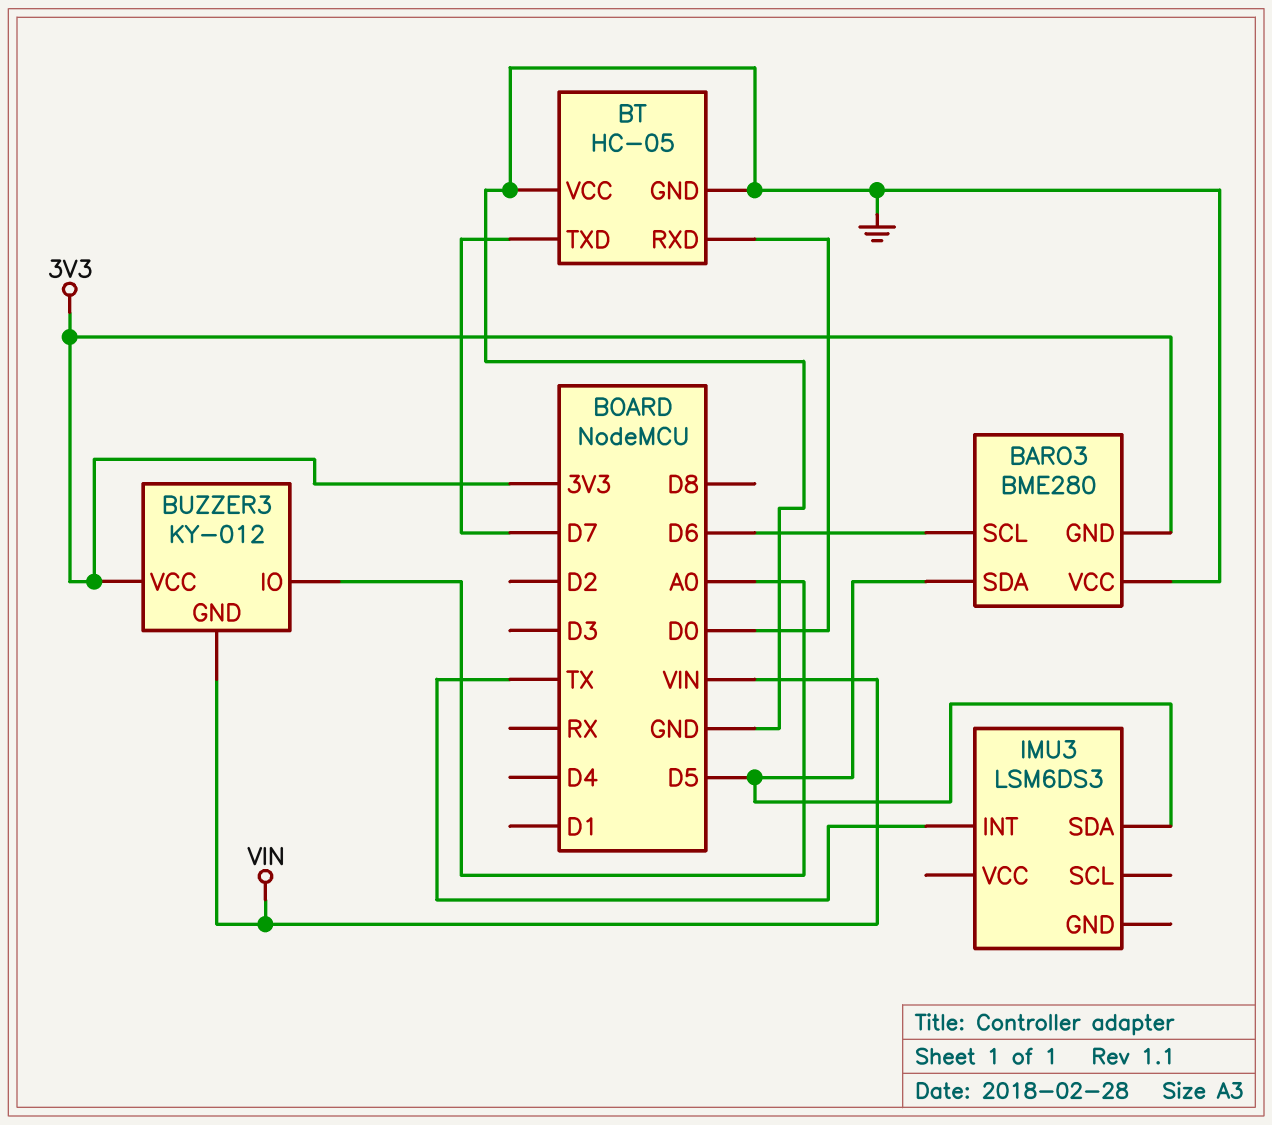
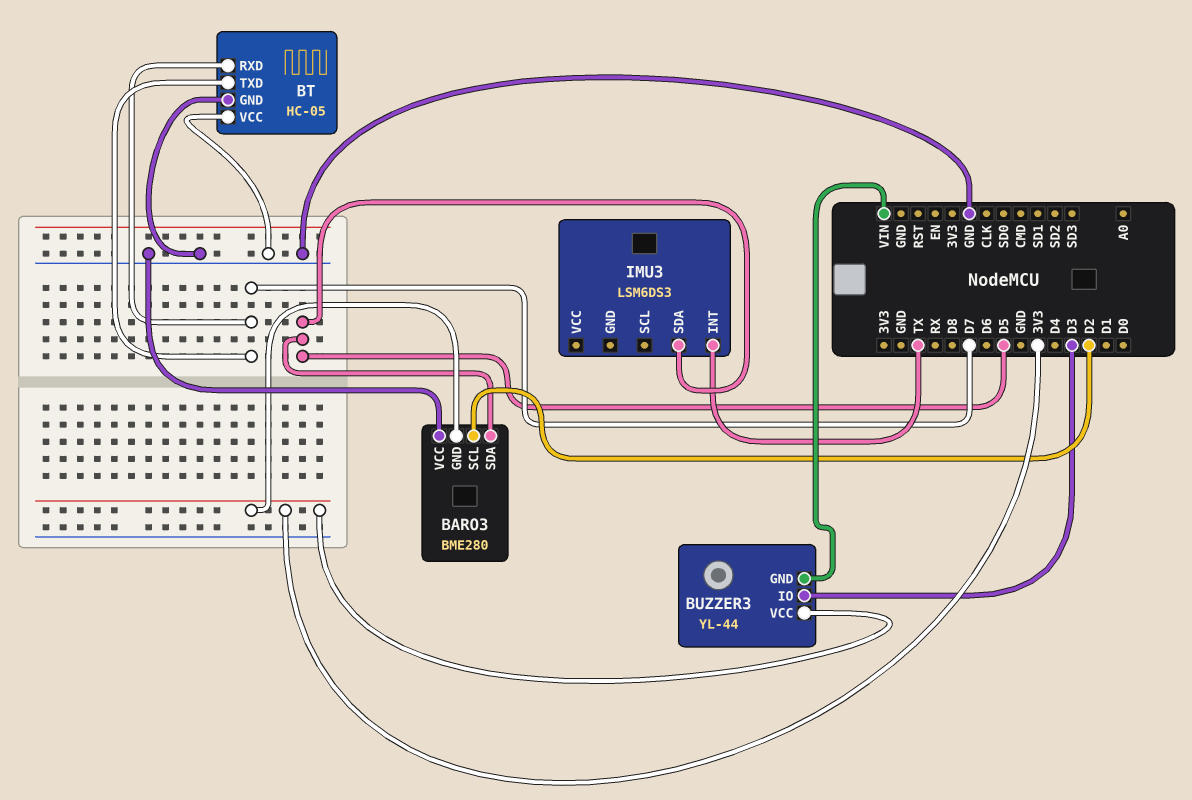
BARO3 pin SCL: D6 -> D2
BT pin RXD: D0 -> D7
BUZZER3: KY-012 -> YL-44
BUZZER3 pin IO: A0 -> D3

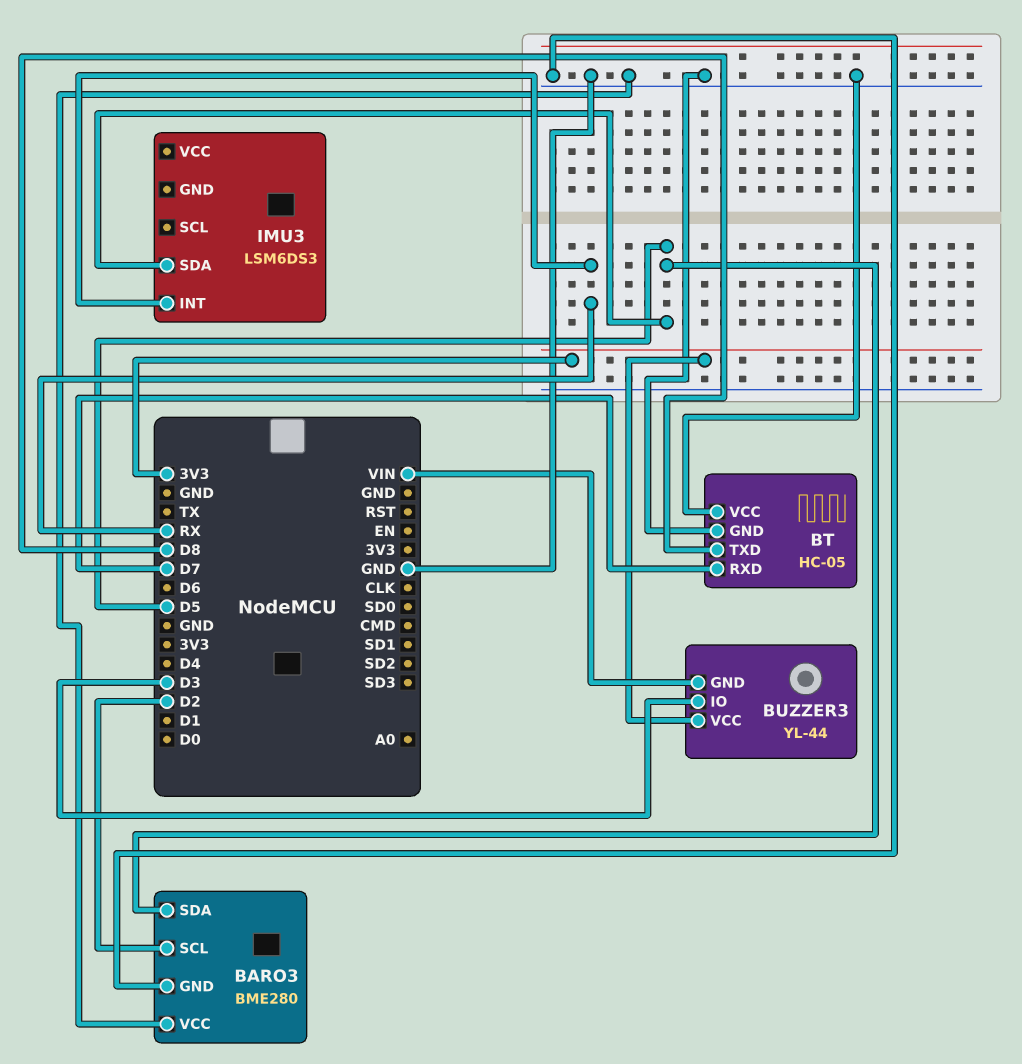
BARO3 pin GND: 3V3 -> GND
BT pin TXD: D7 -> D8
IMU3 pin INT: TX -> RX

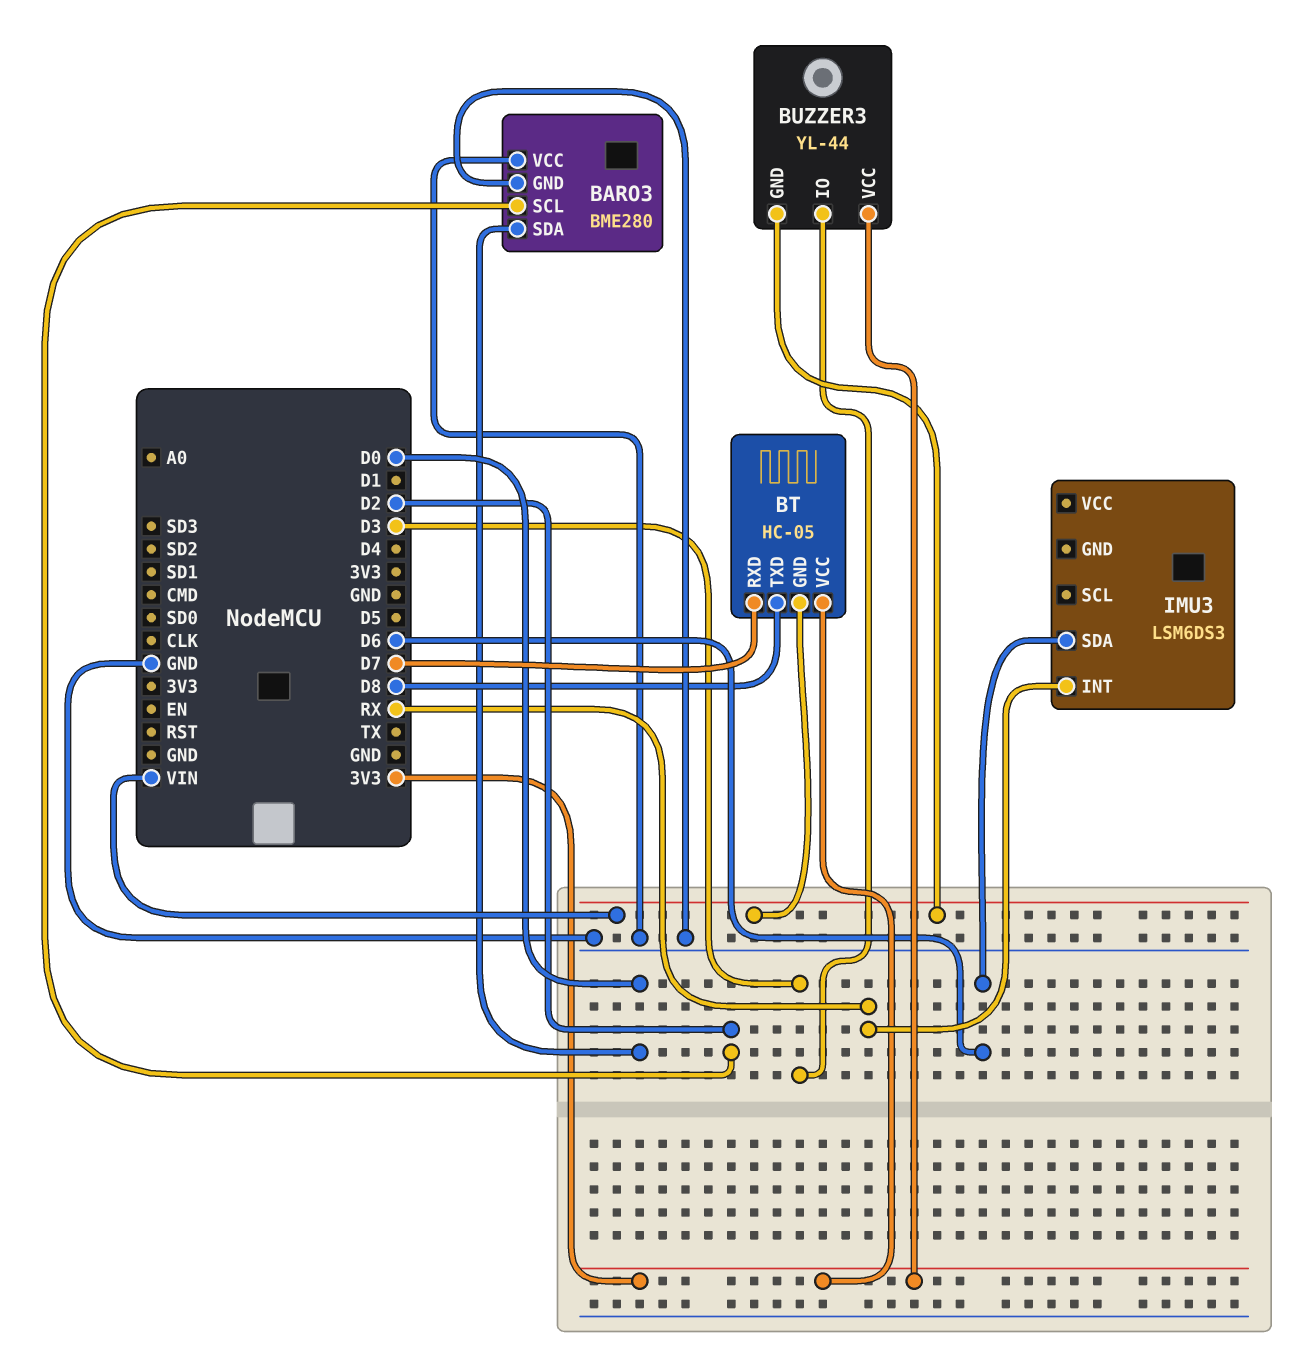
BARO3 pin SDA: D5 -> D0
BT pin GND: GND -> VIN
BT pin VCC: GND -> 3V3
IMU3 pin SDA: D5 -> D6

